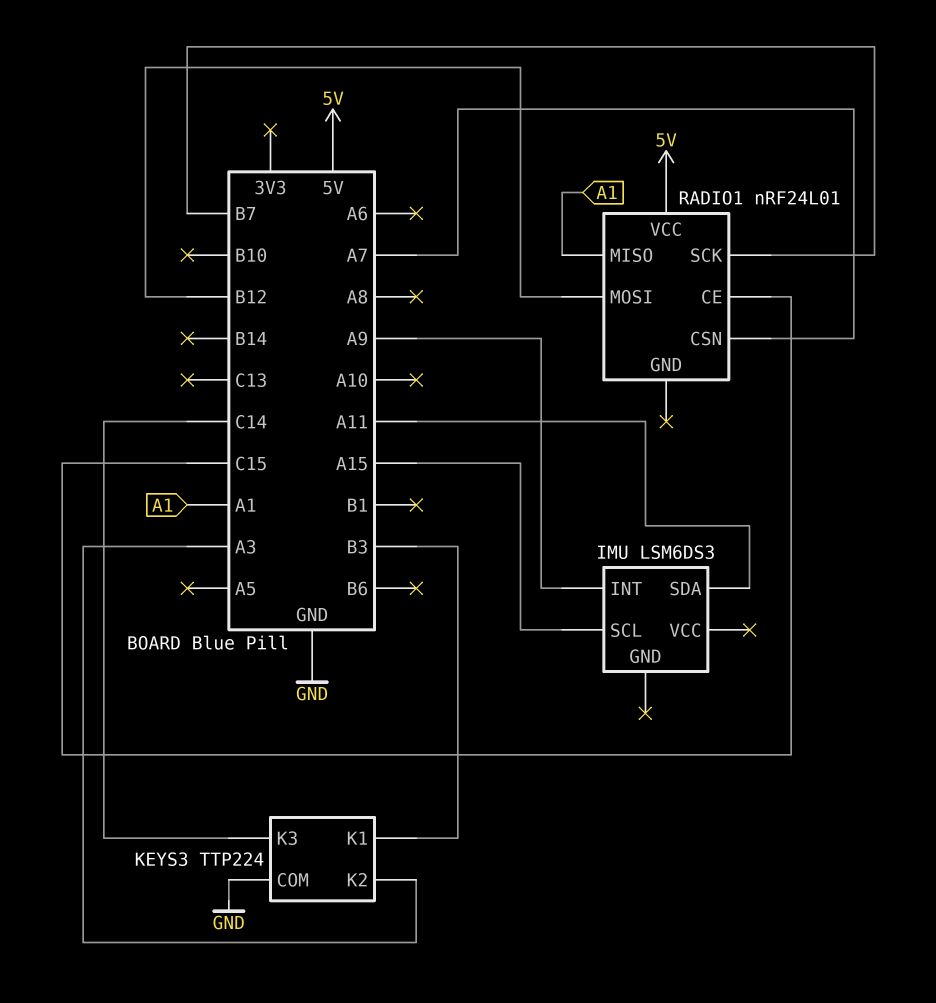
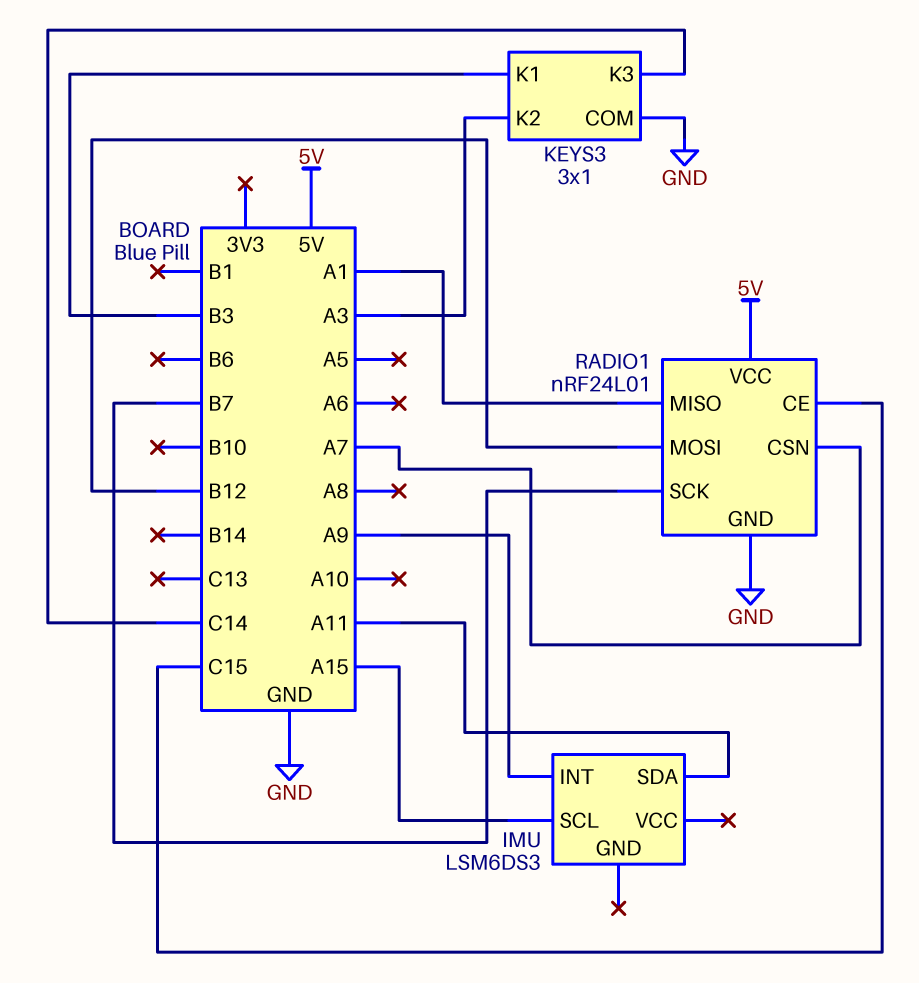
KEYS3: TTP224 -> 3x1
RADIO1 pin GND: none -> GND

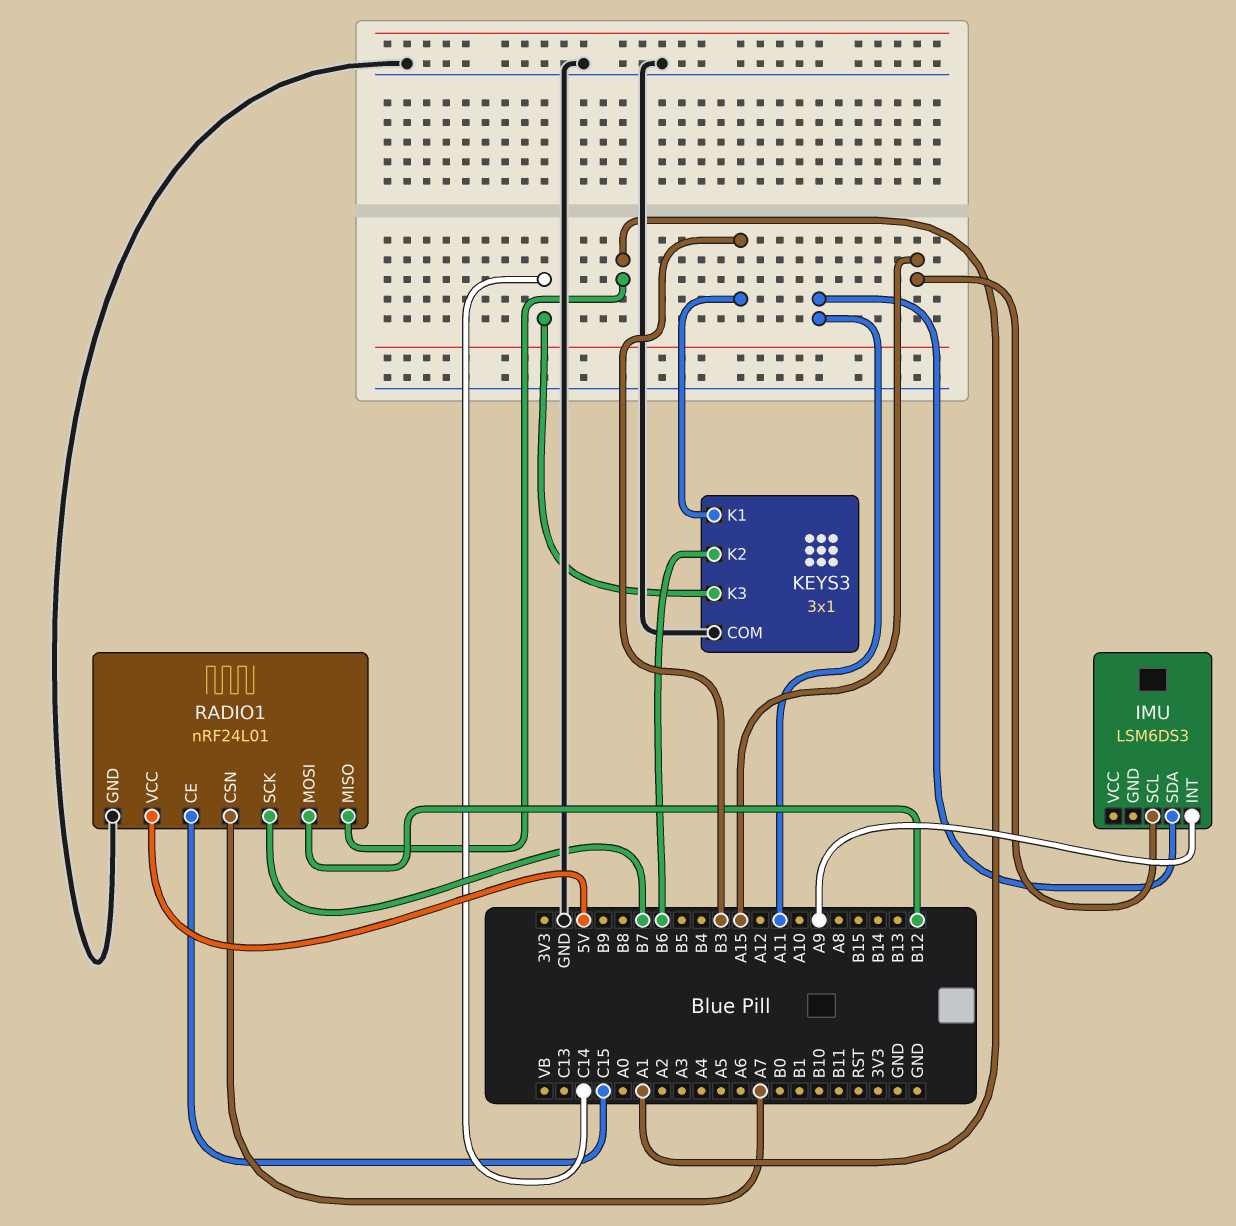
KEYS3 pin K2: A3 -> B6

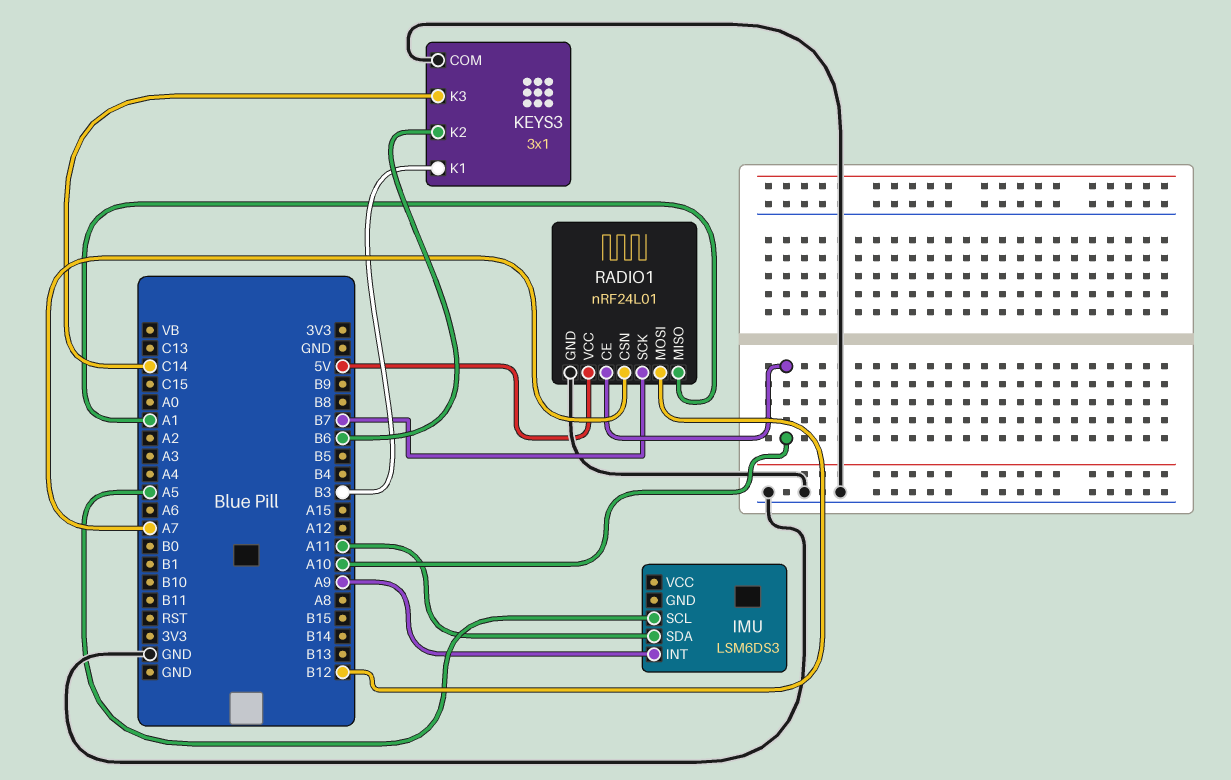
IMU pin SCL: A15 -> A5
RADIO1 pin CE: C15 -> A10

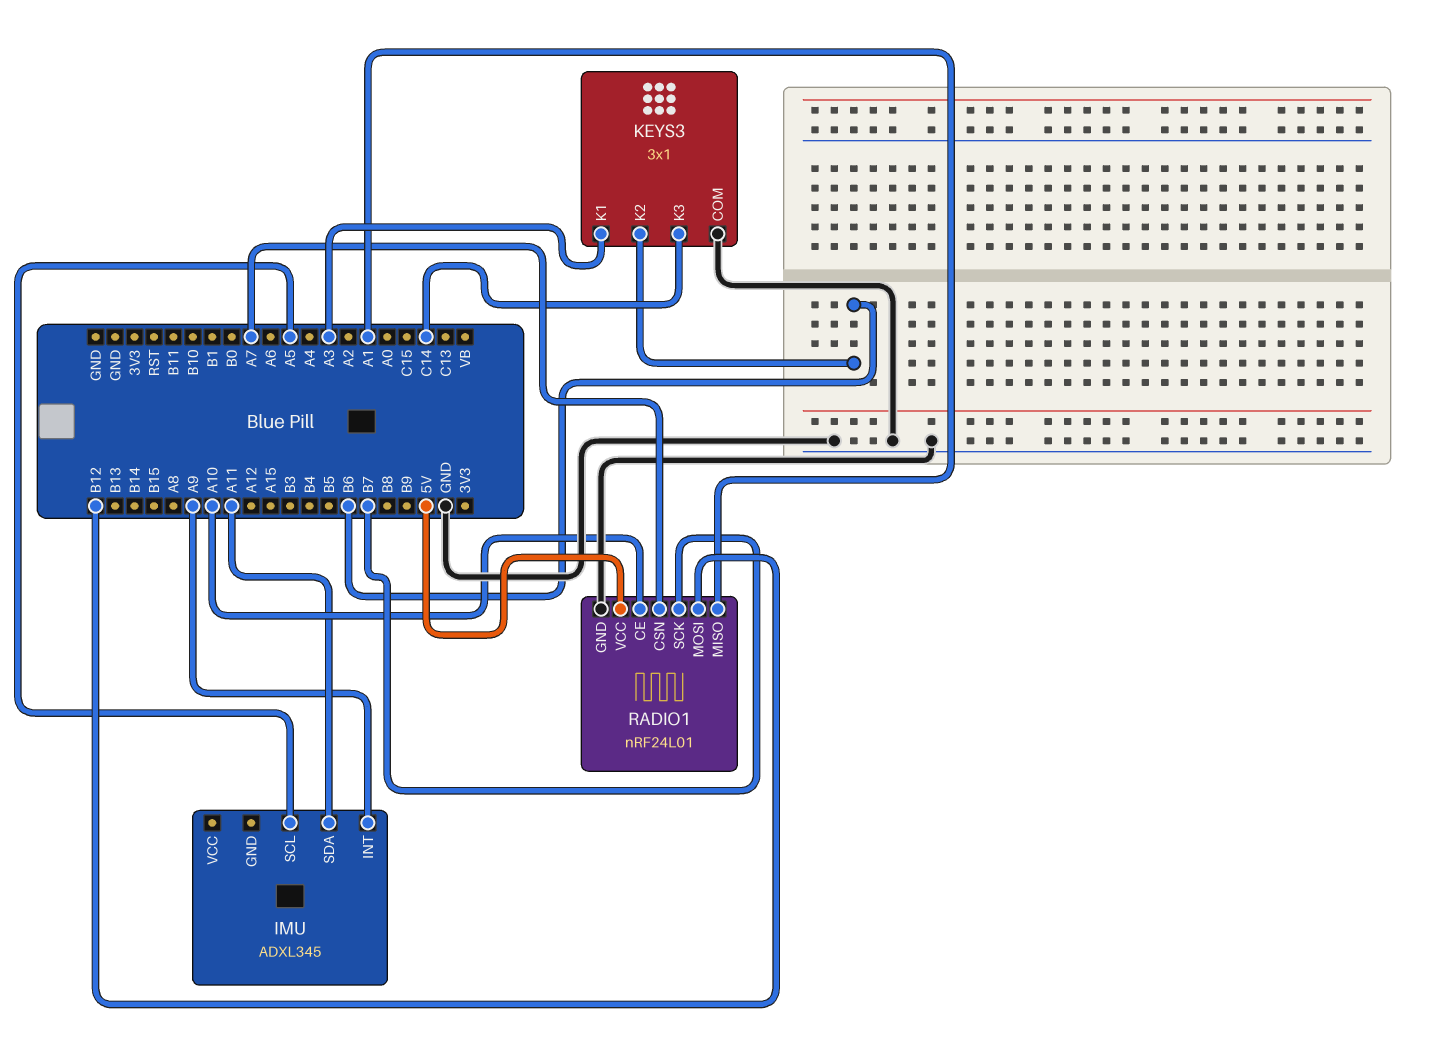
IMU: LSM6DS3 -> ADXL345
KEYS3 pin K1: B3 -> A3

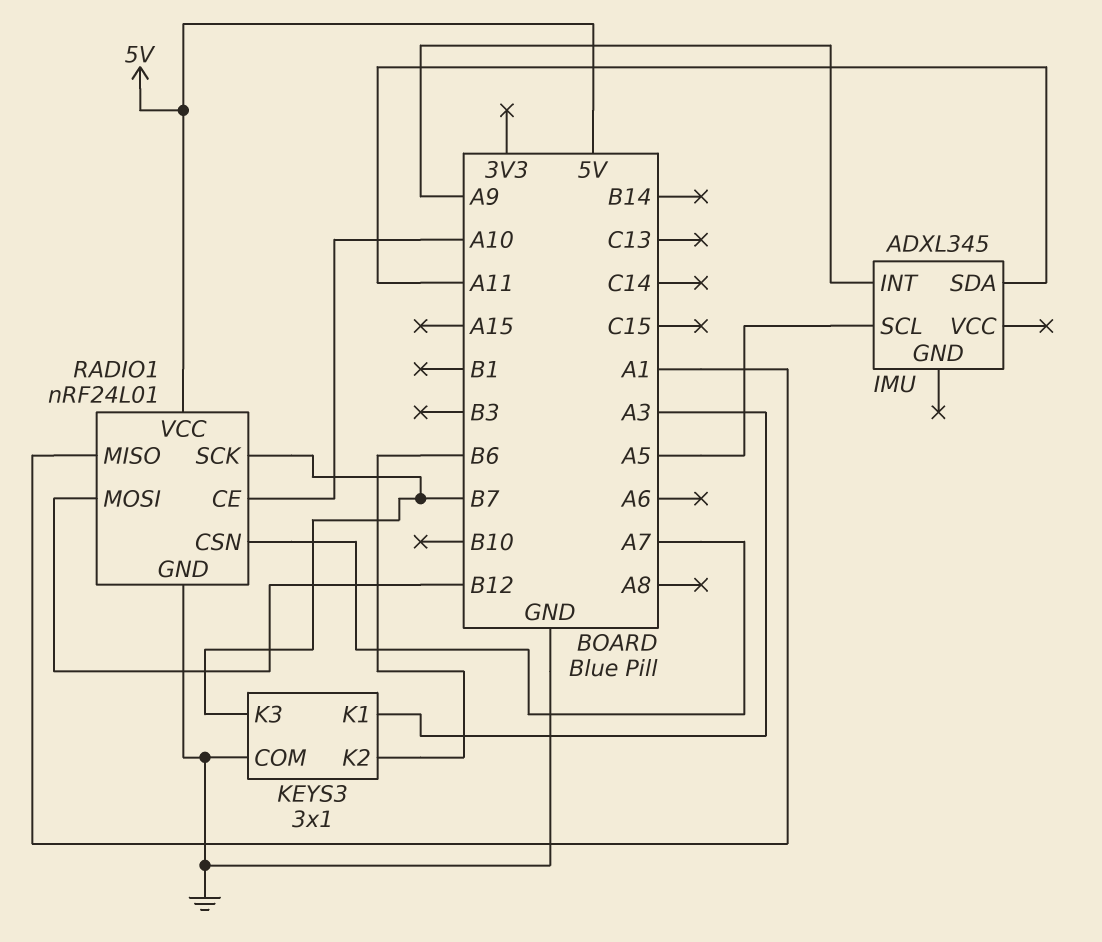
KEYS3 pin K3: C14 -> B7

